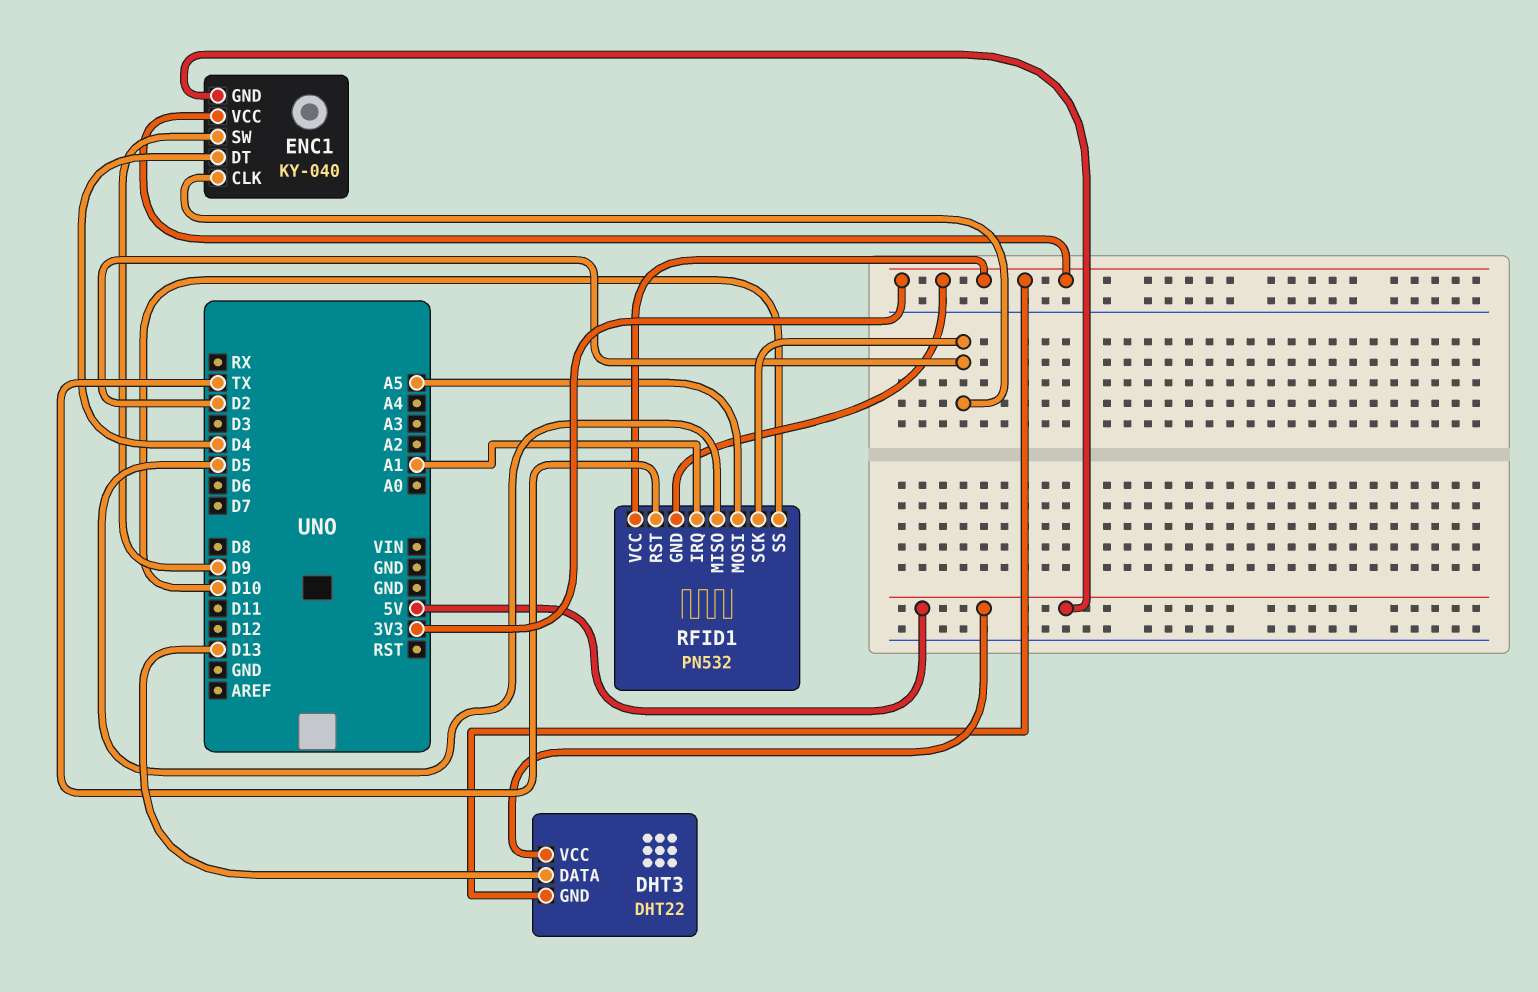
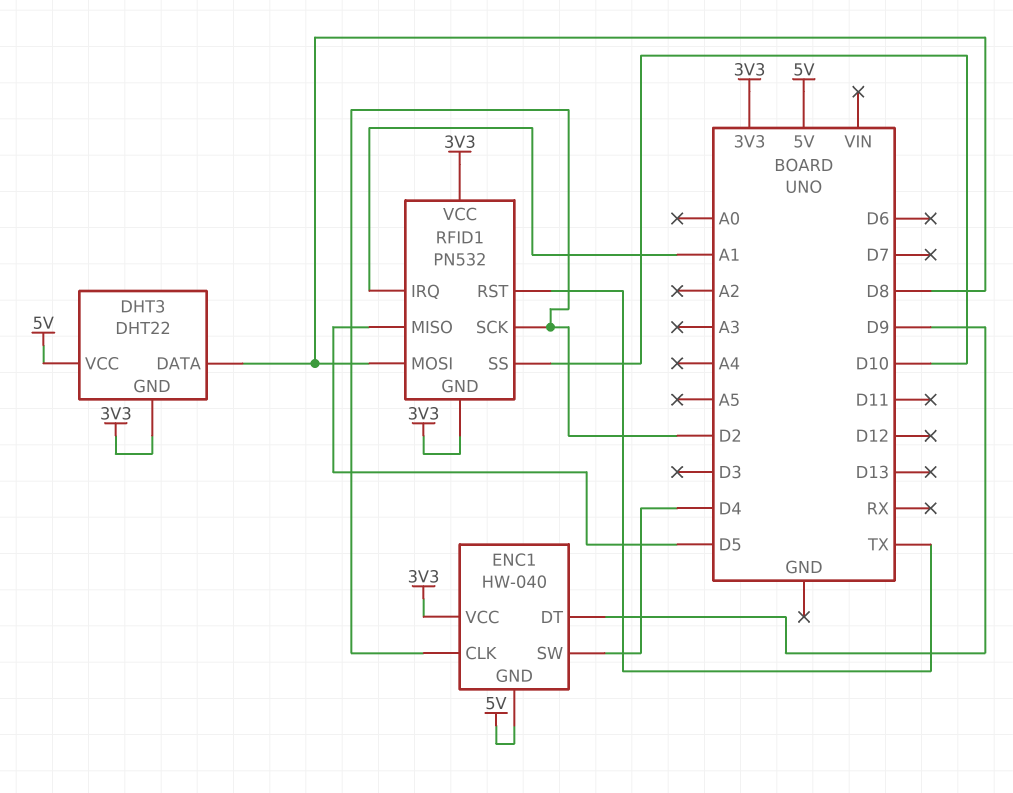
DHT3 pin DATA: D13 -> D8
ENC1: KY-040 -> HW-040
ENC1 pin DT: D4 -> D9
ENC1 pin SW: D9 -> D4
RFID1 pin MOSI: A5 -> D8

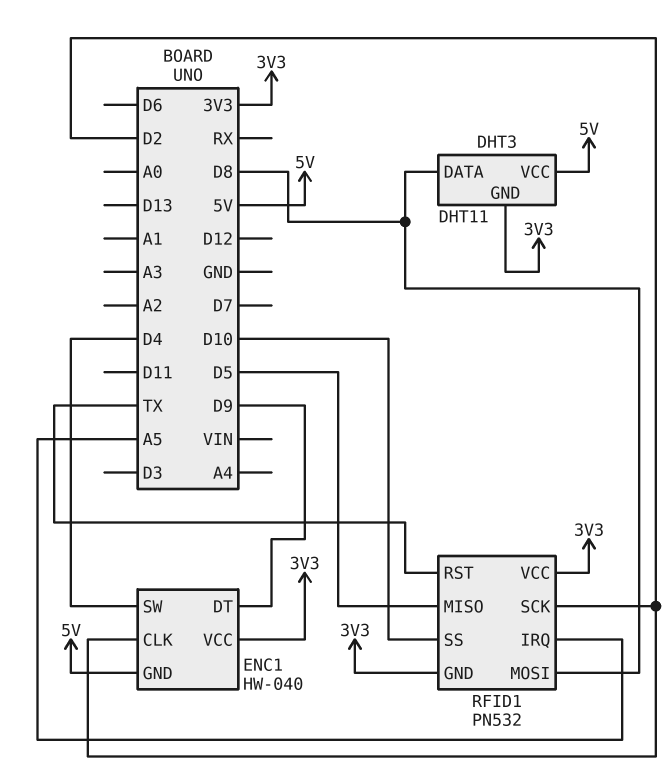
DHT3: DHT22 -> DHT11
RFID1 pin IRQ: A1 -> A5

